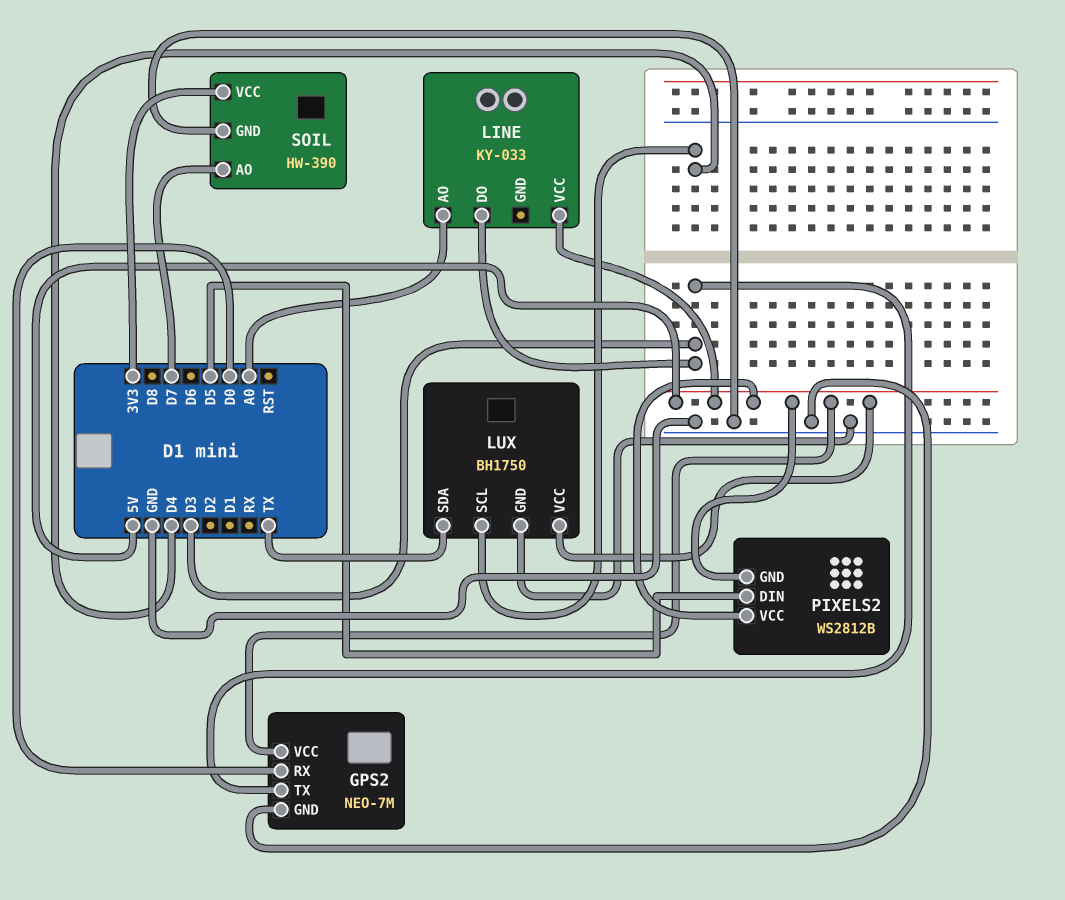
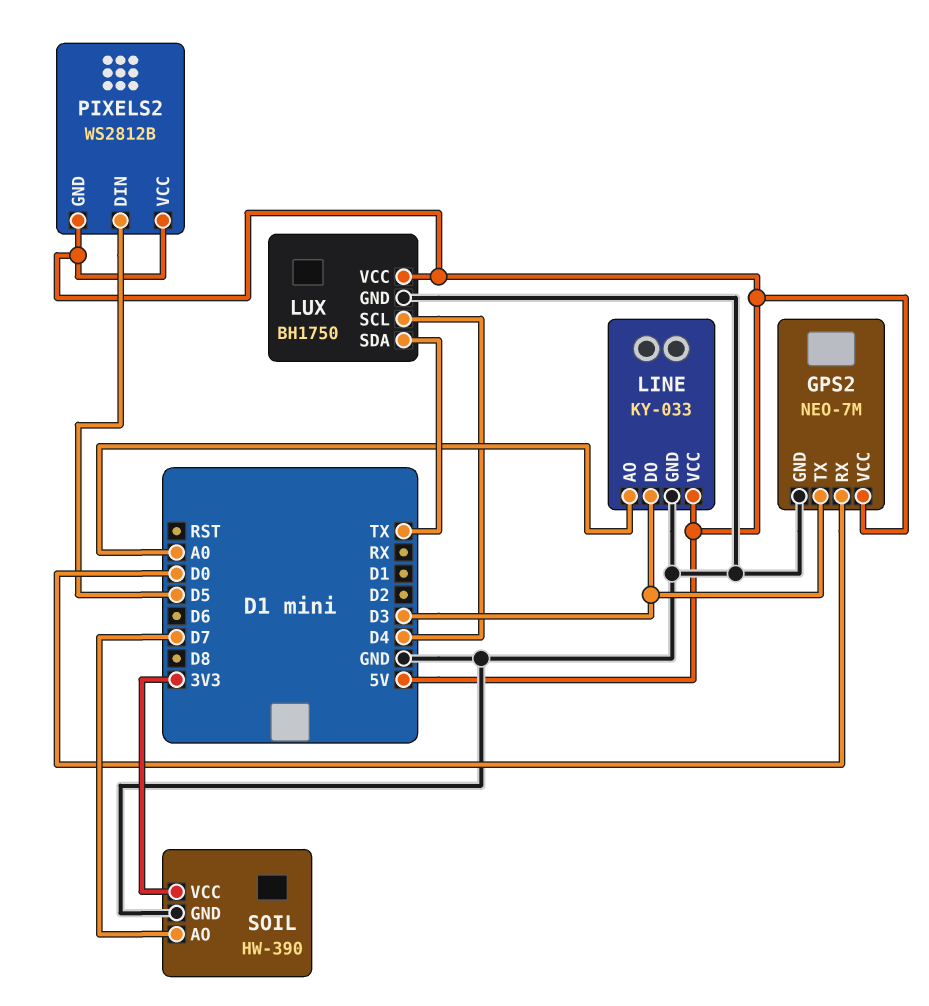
LINE pin GND: none -> GND

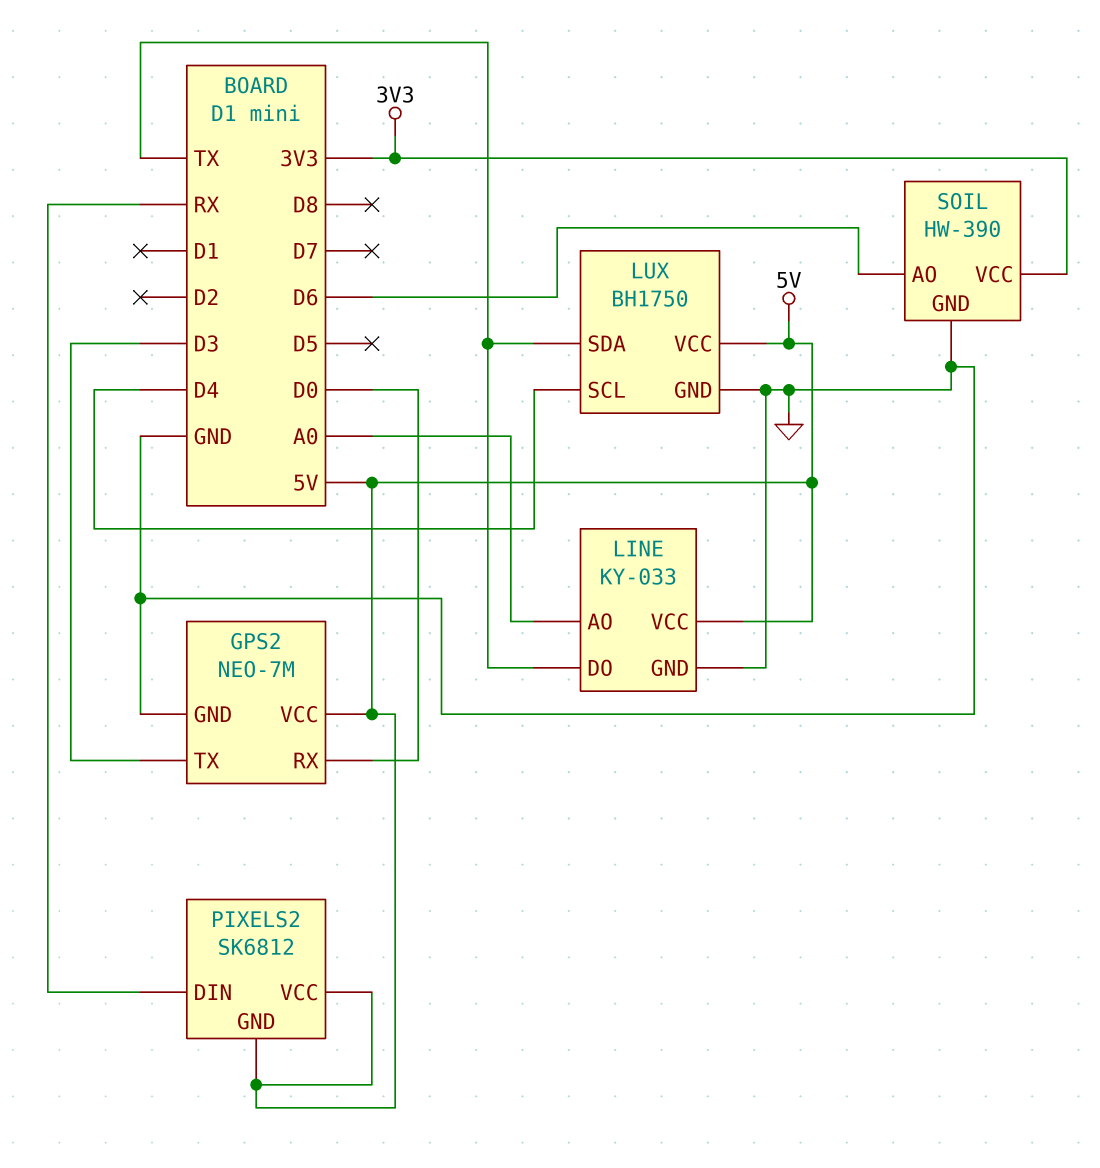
LINE pin DO: D3 -> TX
PIXELS2: WS2812B -> SK6812
PIXELS2 pin DIN: D5 -> RX
SOIL pin AO: D7 -> D6

